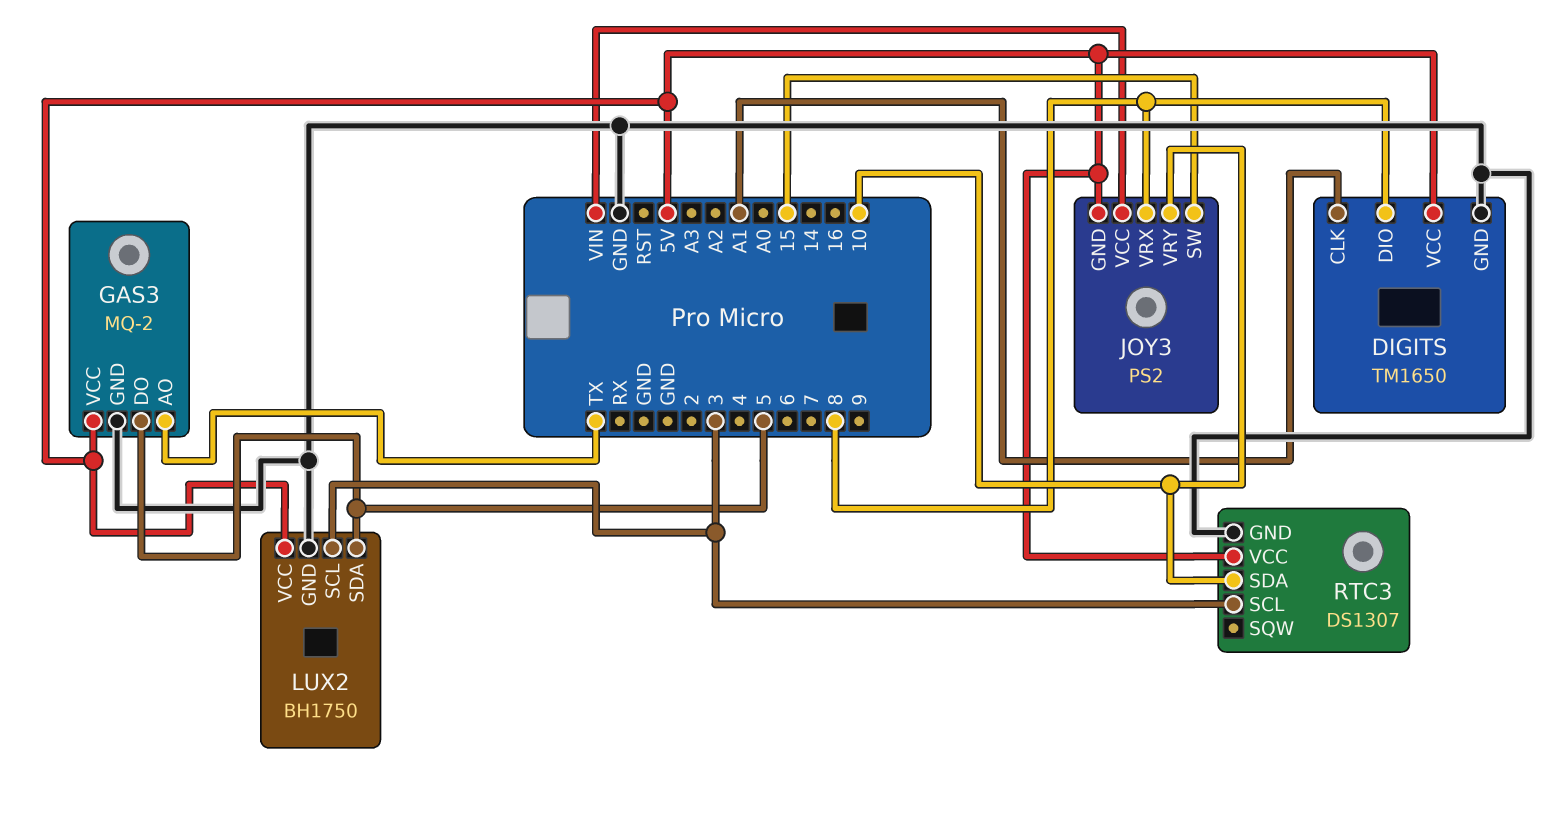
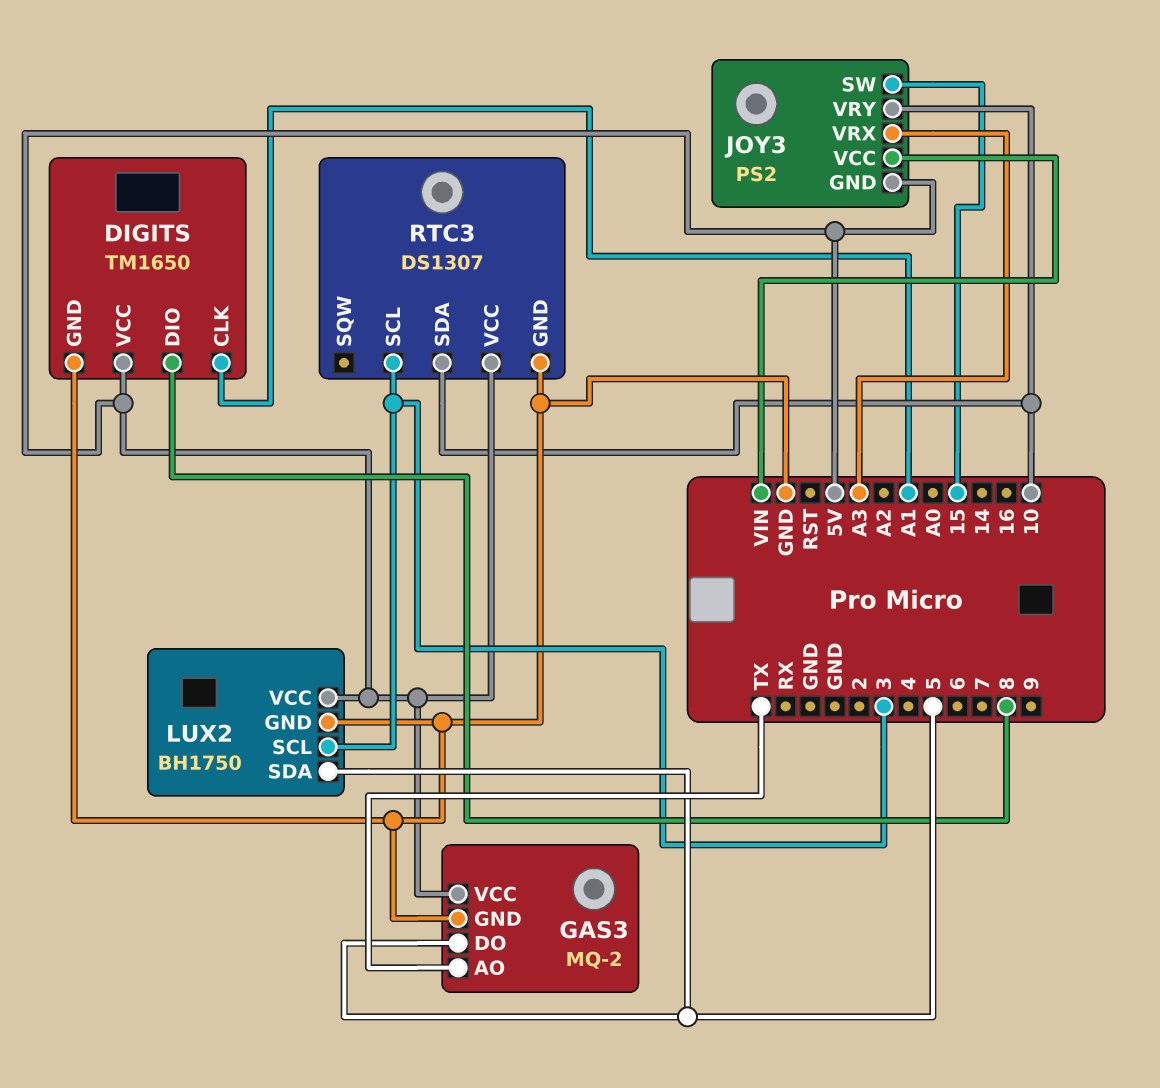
JOY3 pin VRX: 8 -> A3

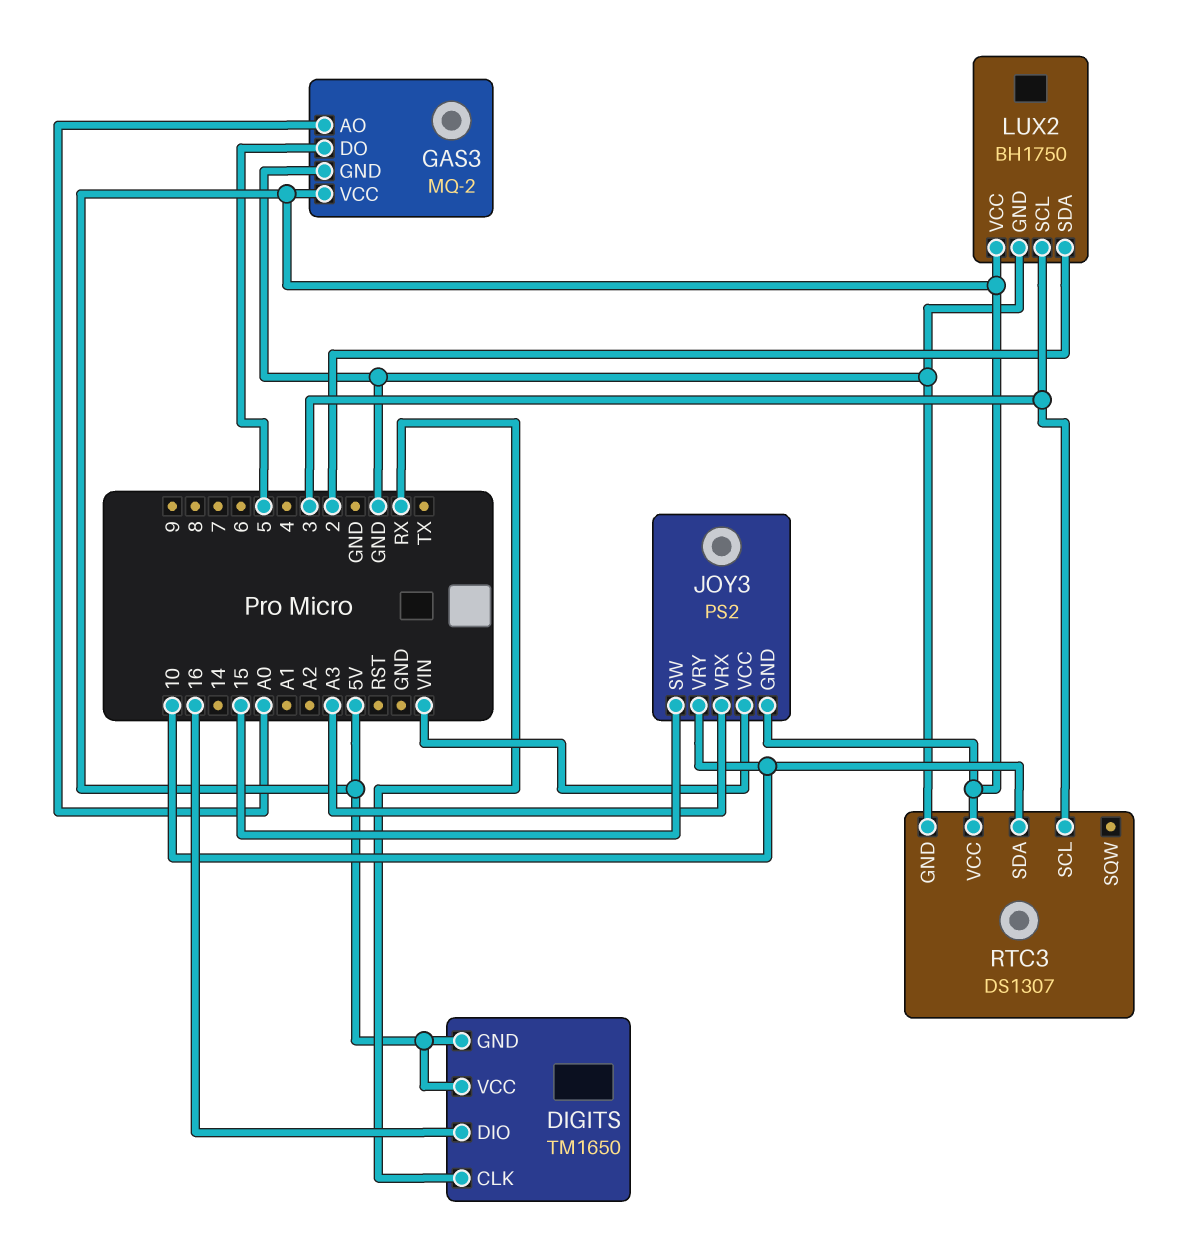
DIGITS pin CLK: A1 -> RX
DIGITS pin DIO: 8 -> 16
DIGITS pin GND: GND -> 5V
GAS3 pin AO: TX -> A0
LUX2 pin SDA: 5 -> 2

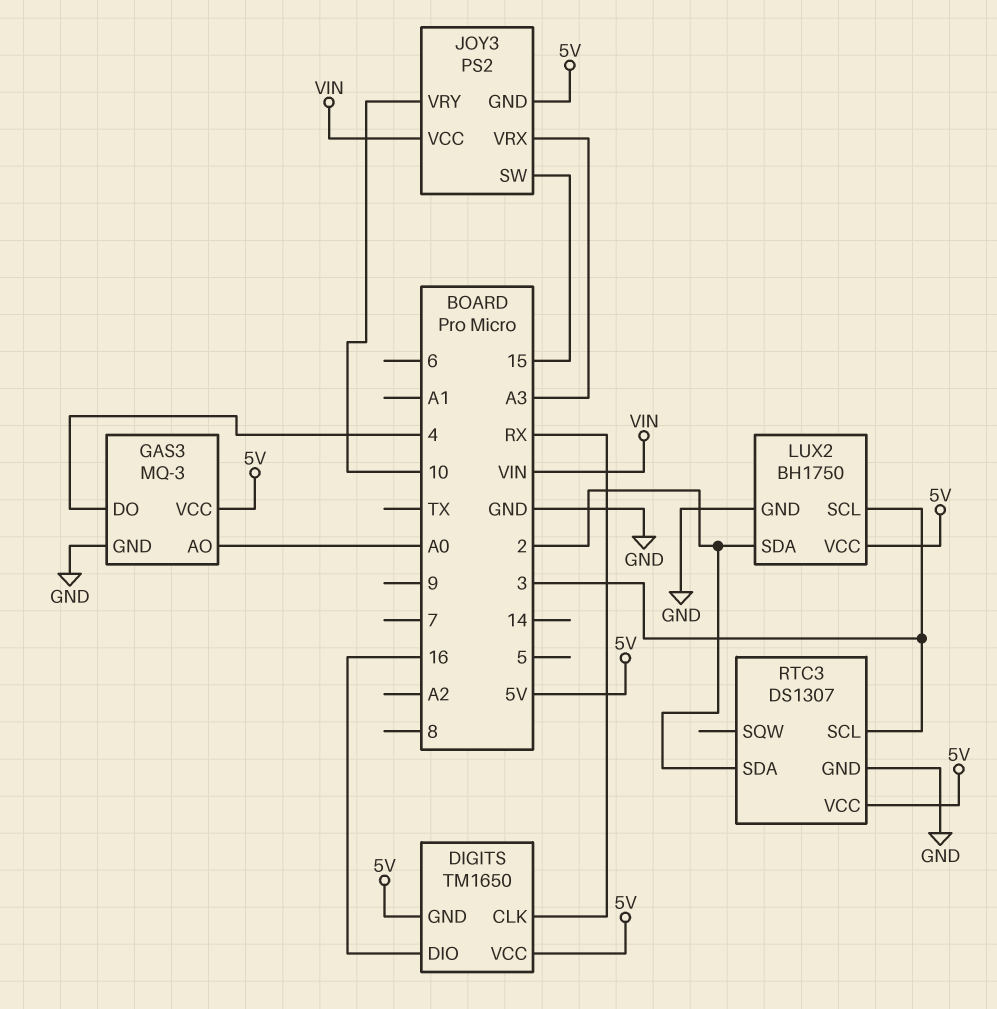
GAS3: MQ-2 -> MQ-3
GAS3 pin DO: 5 -> 4
RTC3 pin SDA: 10 -> 2

